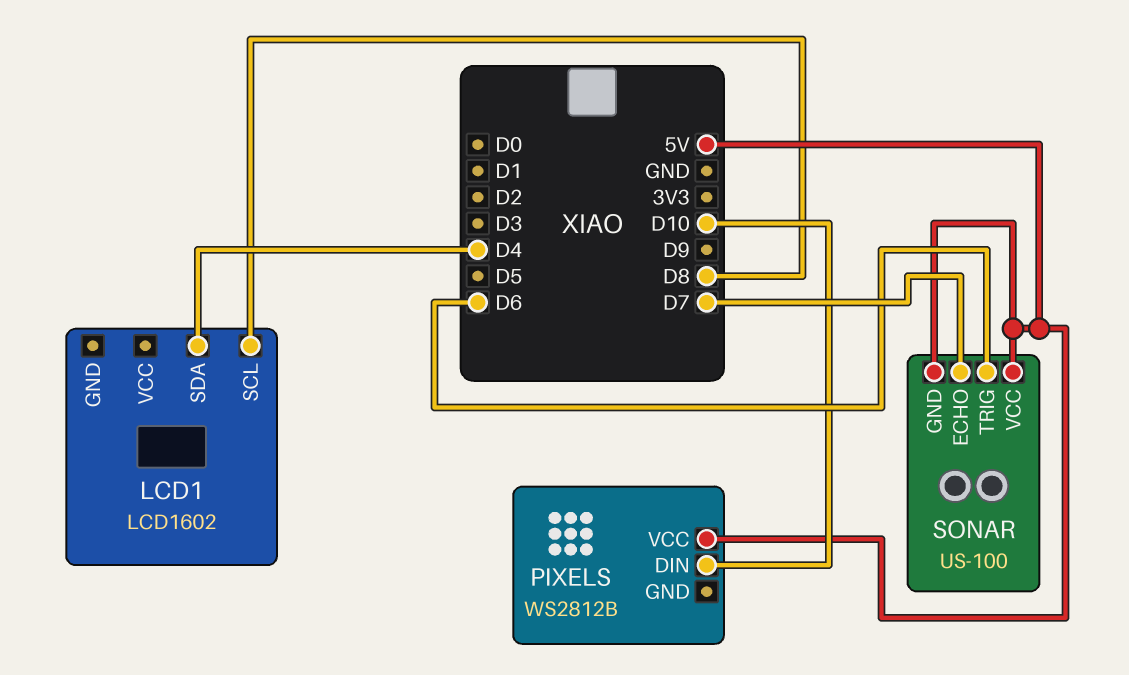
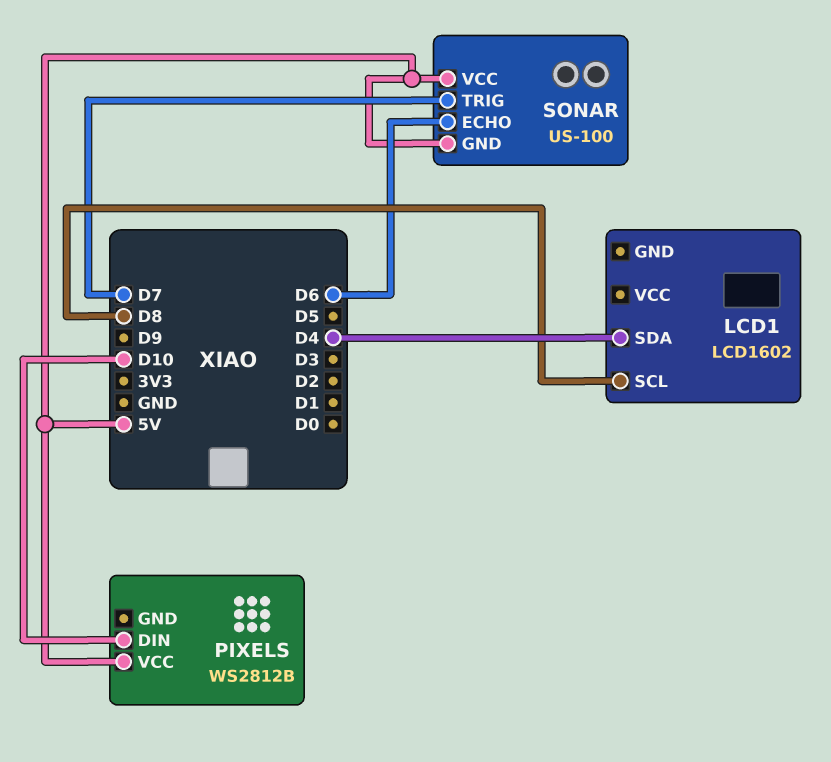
SONAR pin ECHO: D7 -> D6
SONAR pin TRIG: D6 -> D7

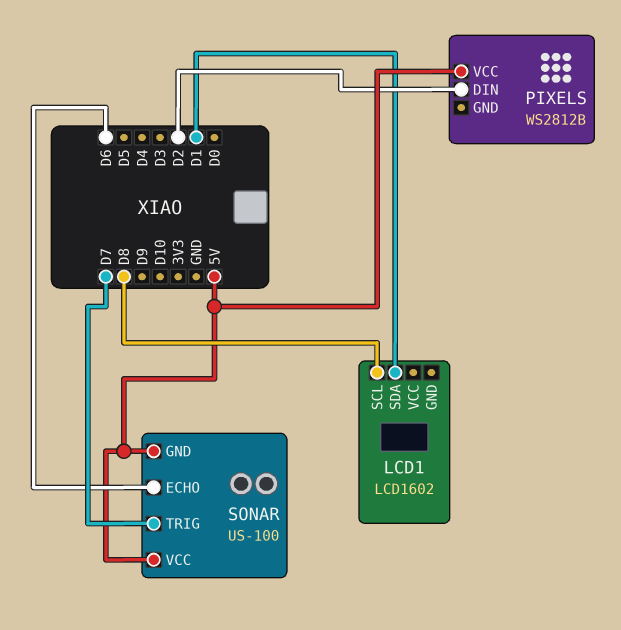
LCD1 pin SDA: D4 -> D1
PIXELS pin DIN: D10 -> D2

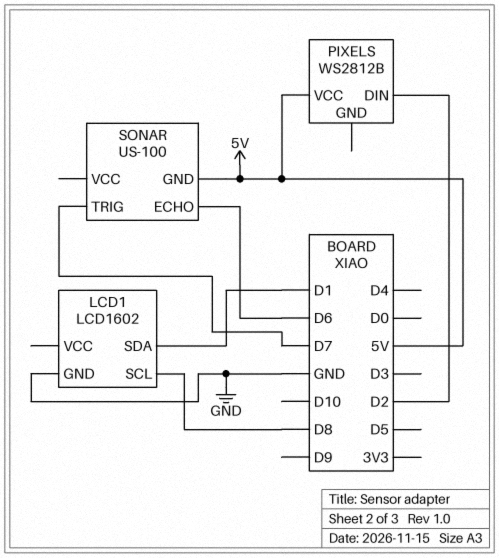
LCD1 pin GND: none -> GND
SONAR pin VCC: 5V -> none

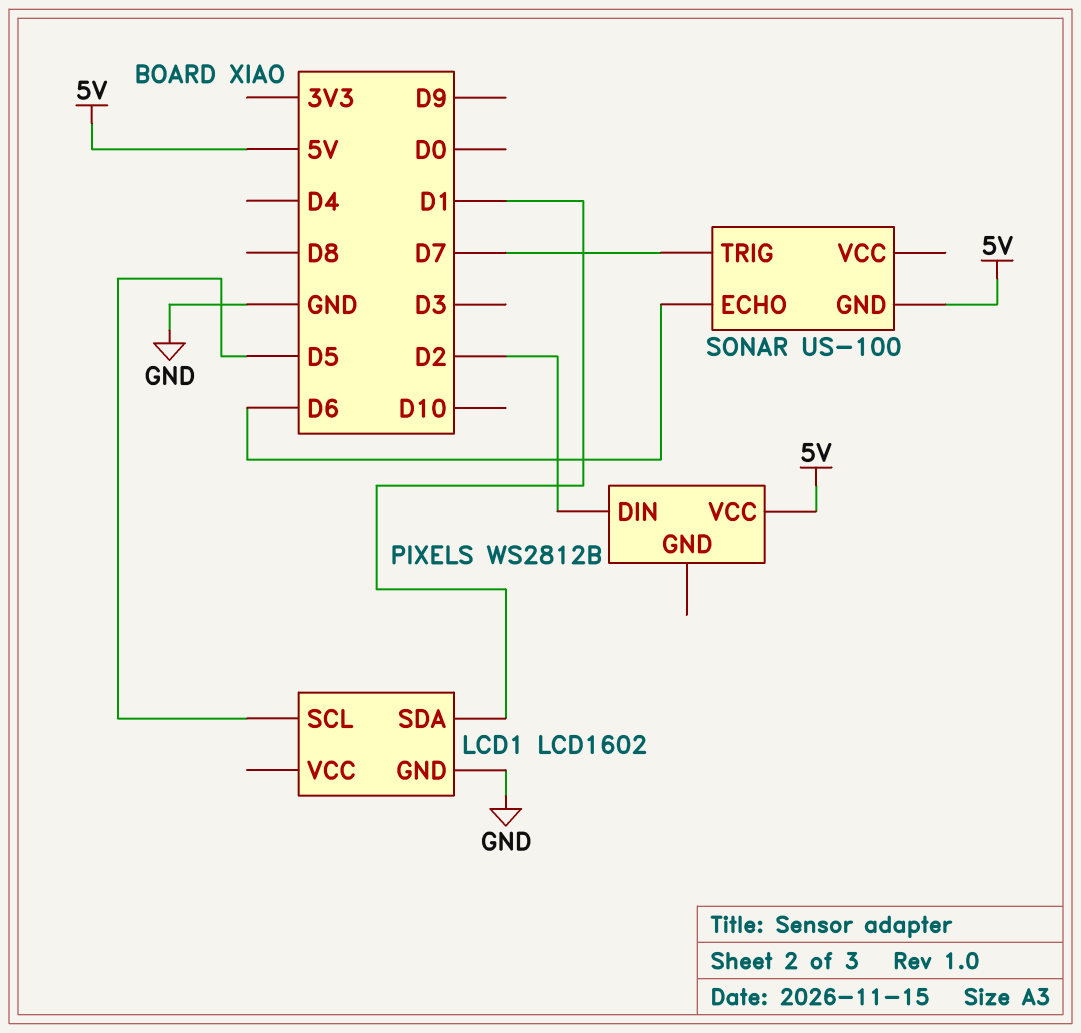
LCD1 pin SCL: D8 -> D5

